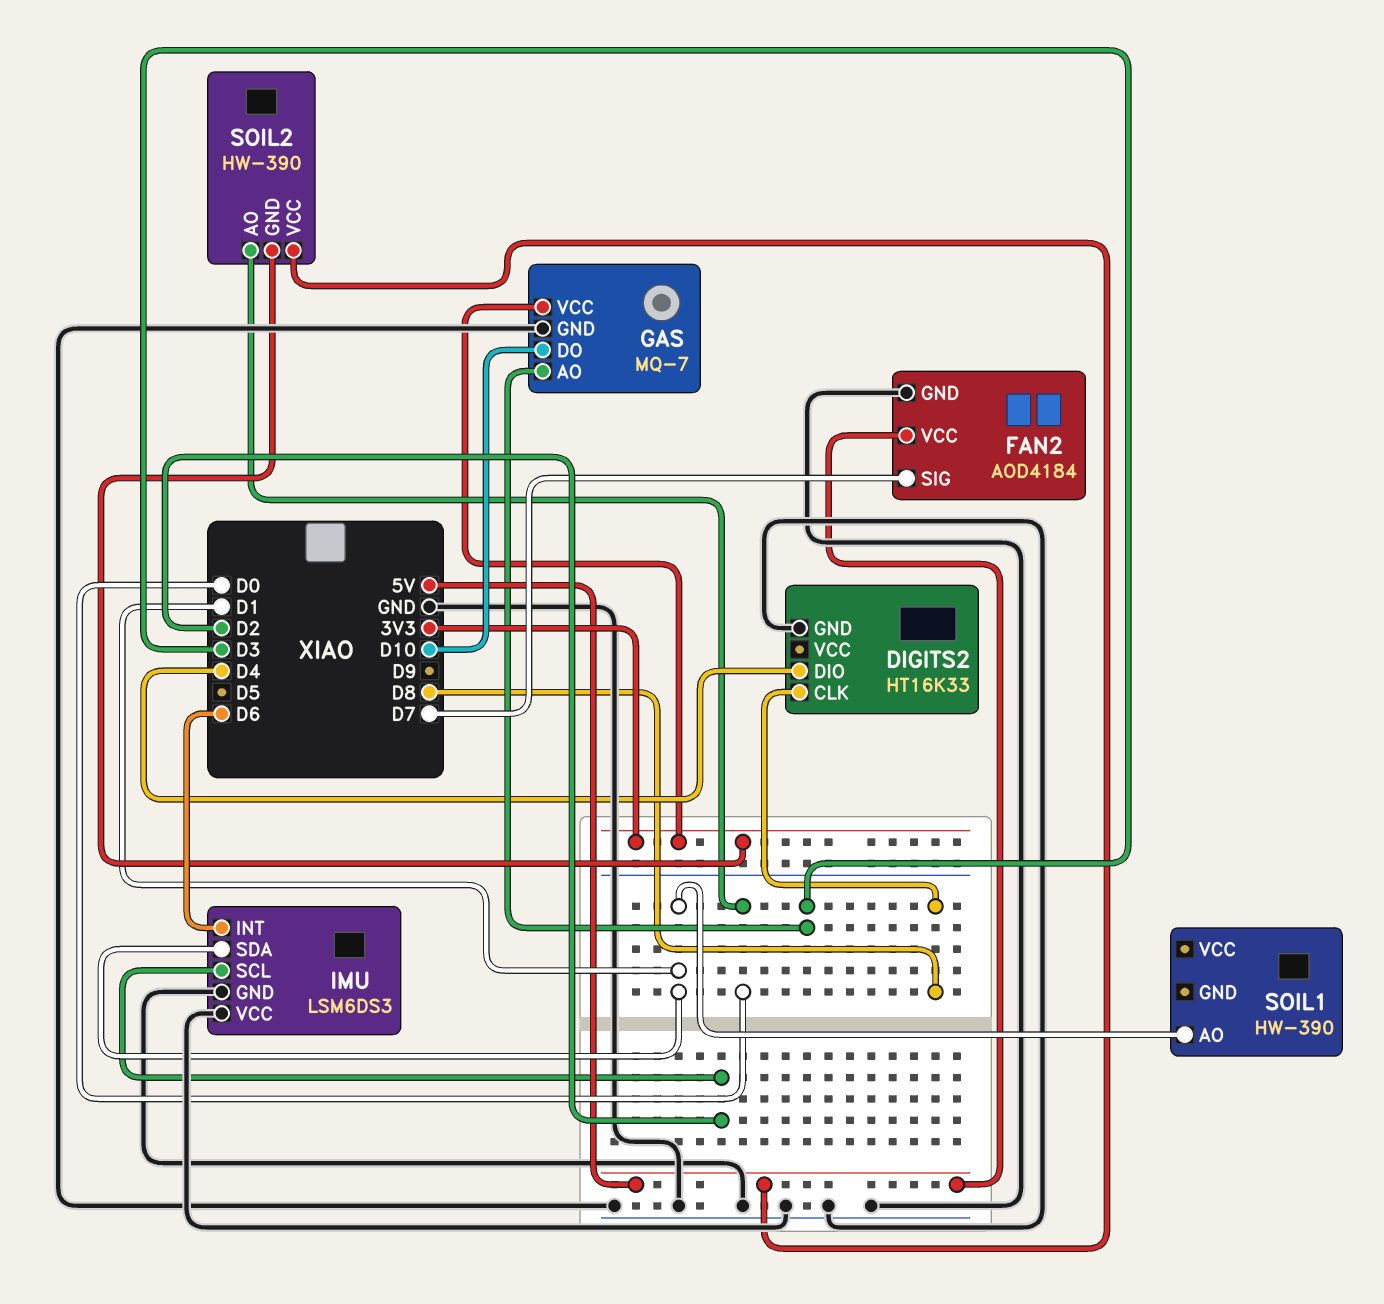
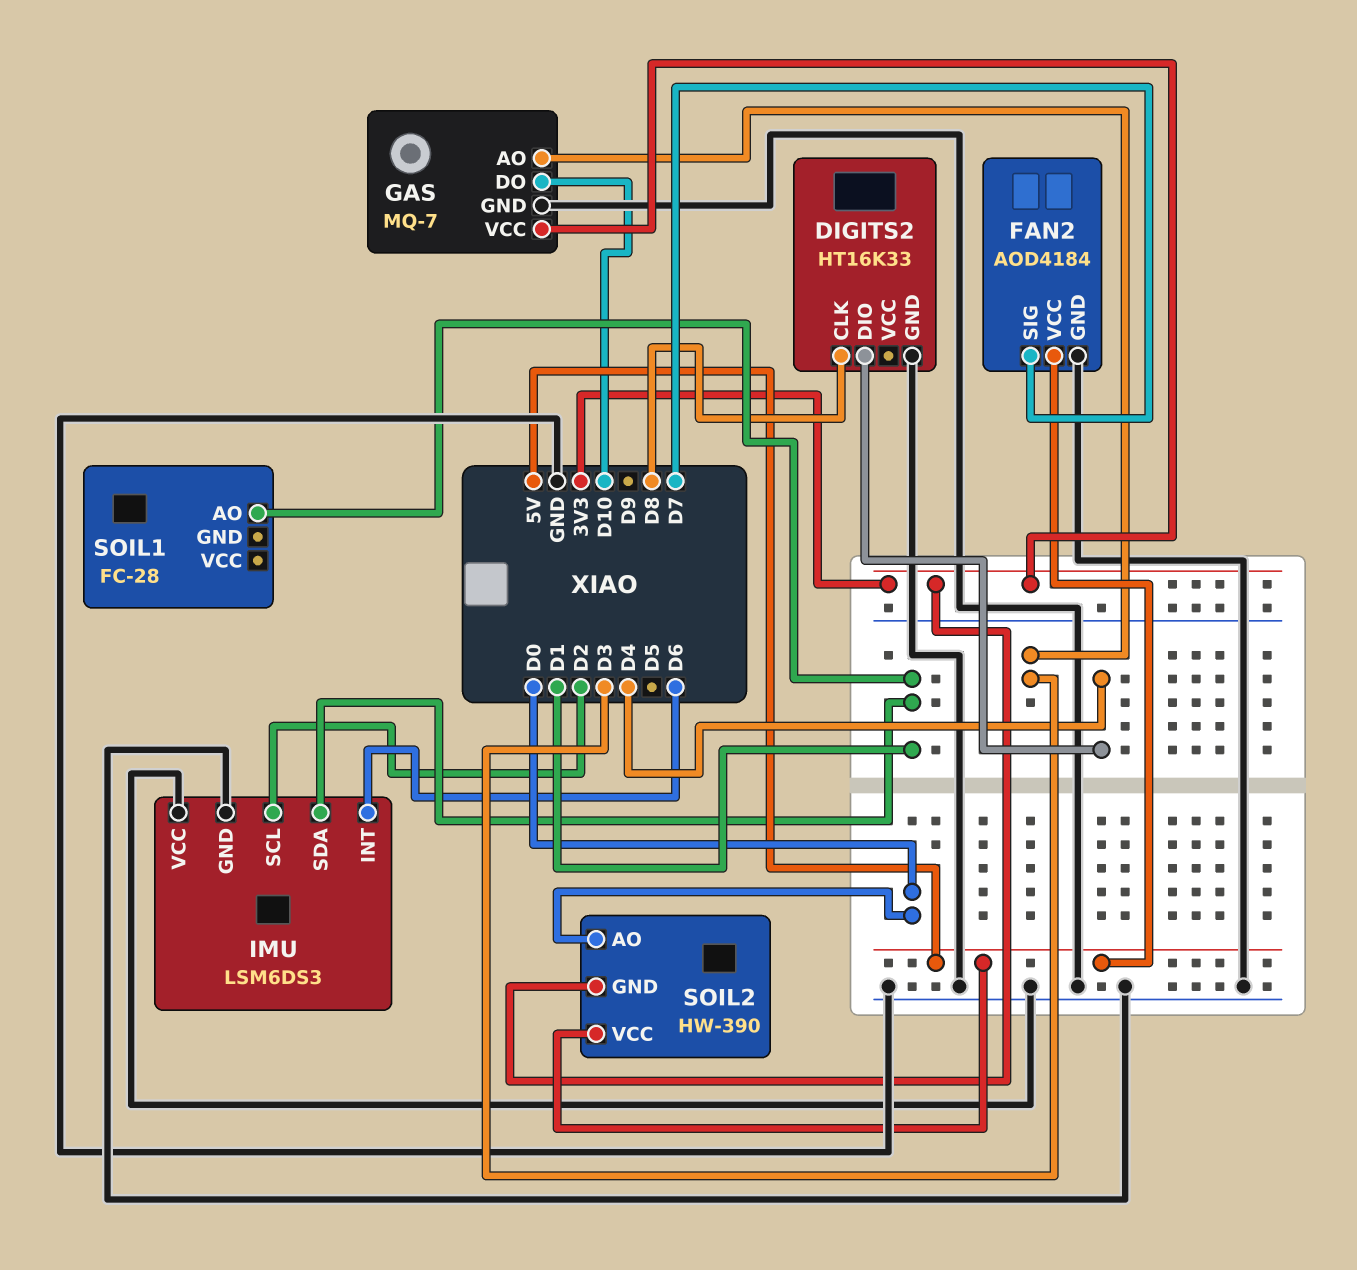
SOIL1: HW-390 -> FC-28

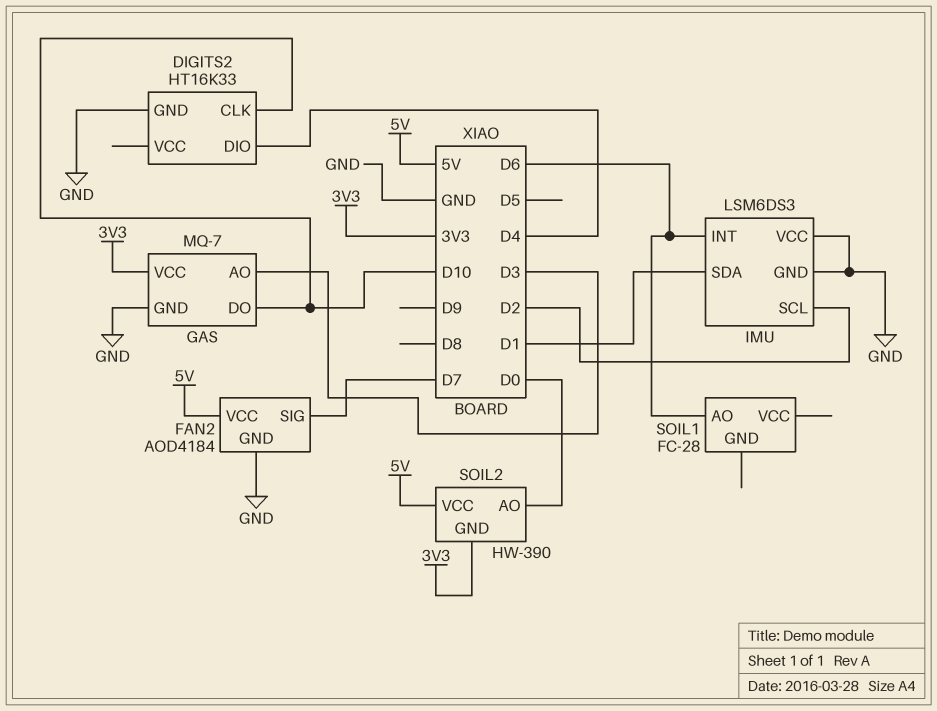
DIGITS2 pin CLK: D8 -> D10
SOIL1 pin AO: D1 -> D6

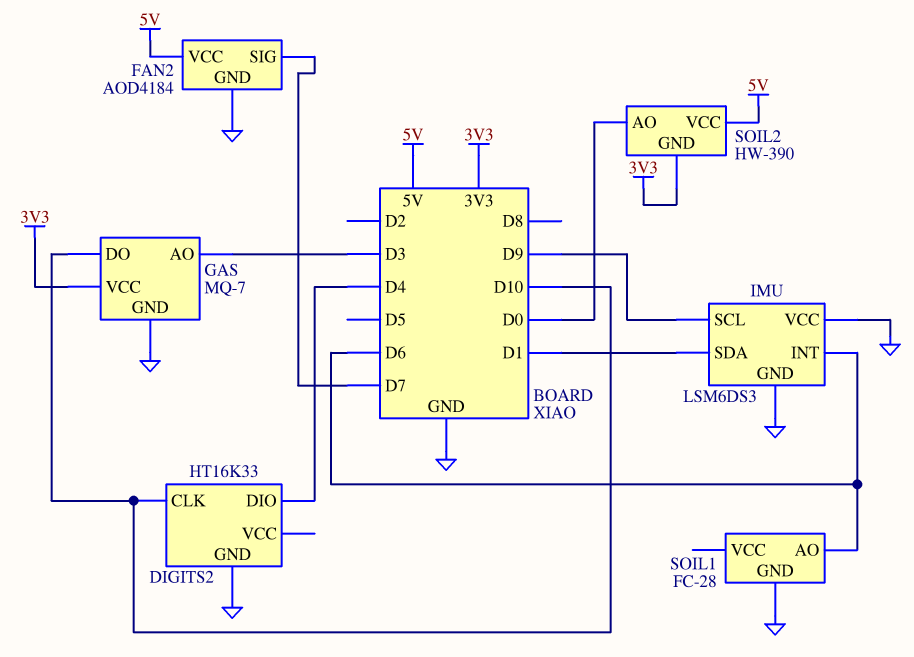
IMU pin SCL: D2 -> D9
SOIL1 pin GND: none -> GND

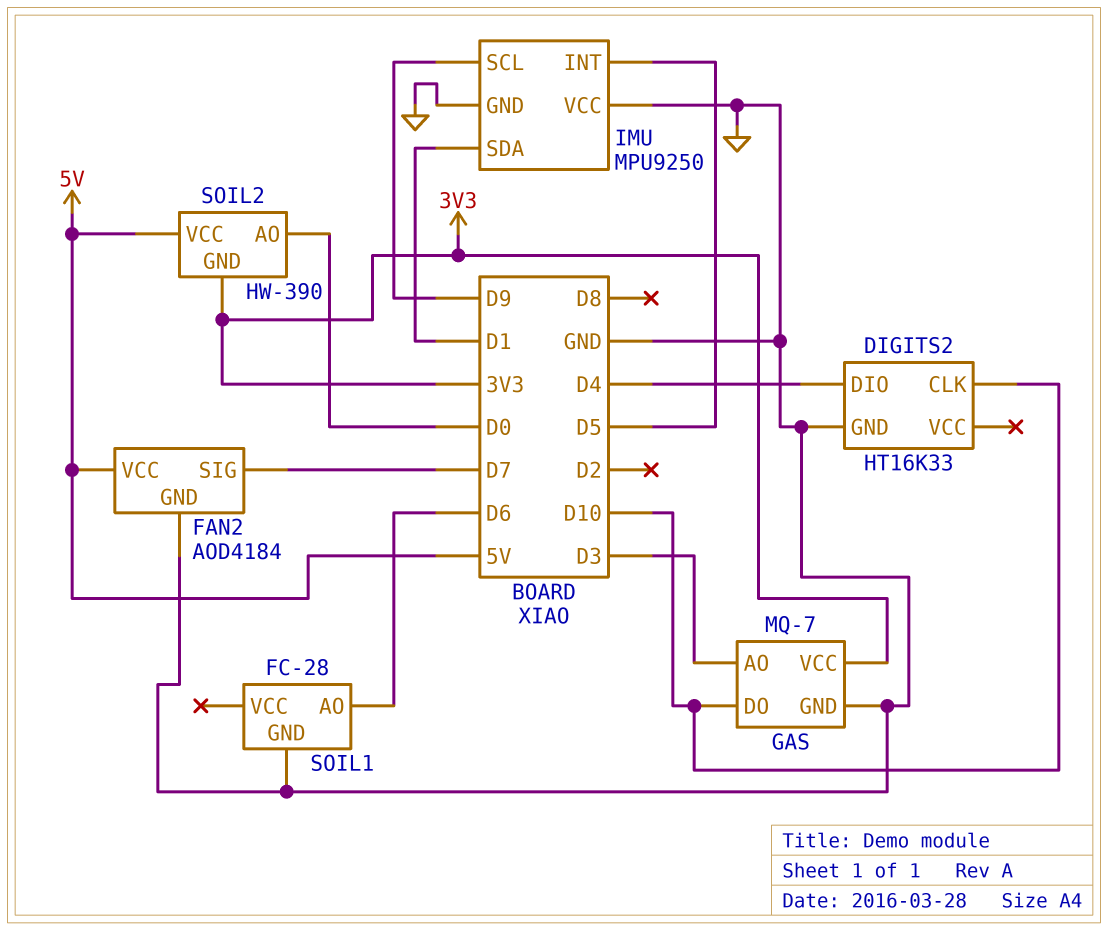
IMU: LSM6DS3 -> MPU9250
IMU pin INT: D6 -> D5

